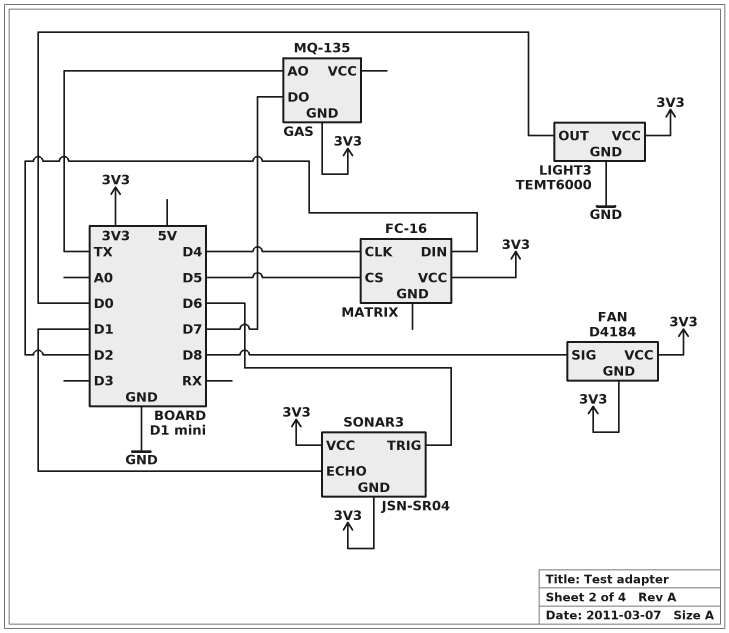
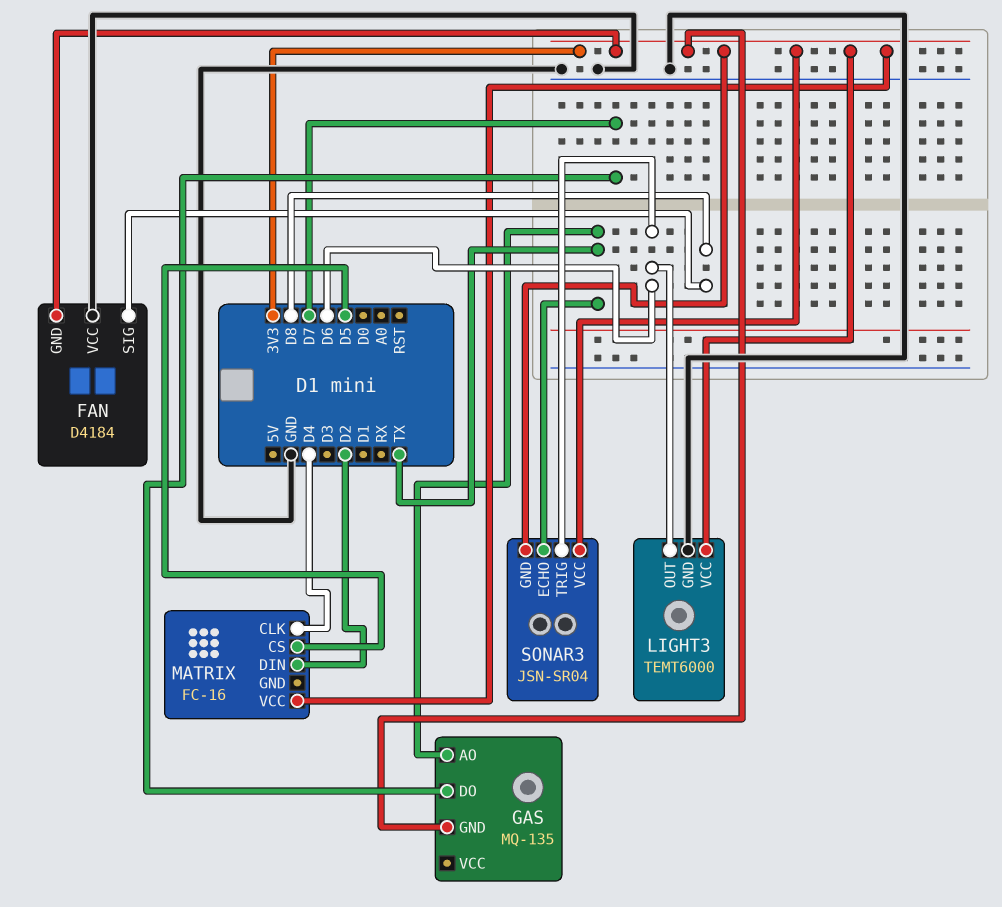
FAN pin VCC: 3V3 -> GND
LIGHT3 pin OUT: D0 -> D6
SONAR3 pin ECHO: D1 -> TX

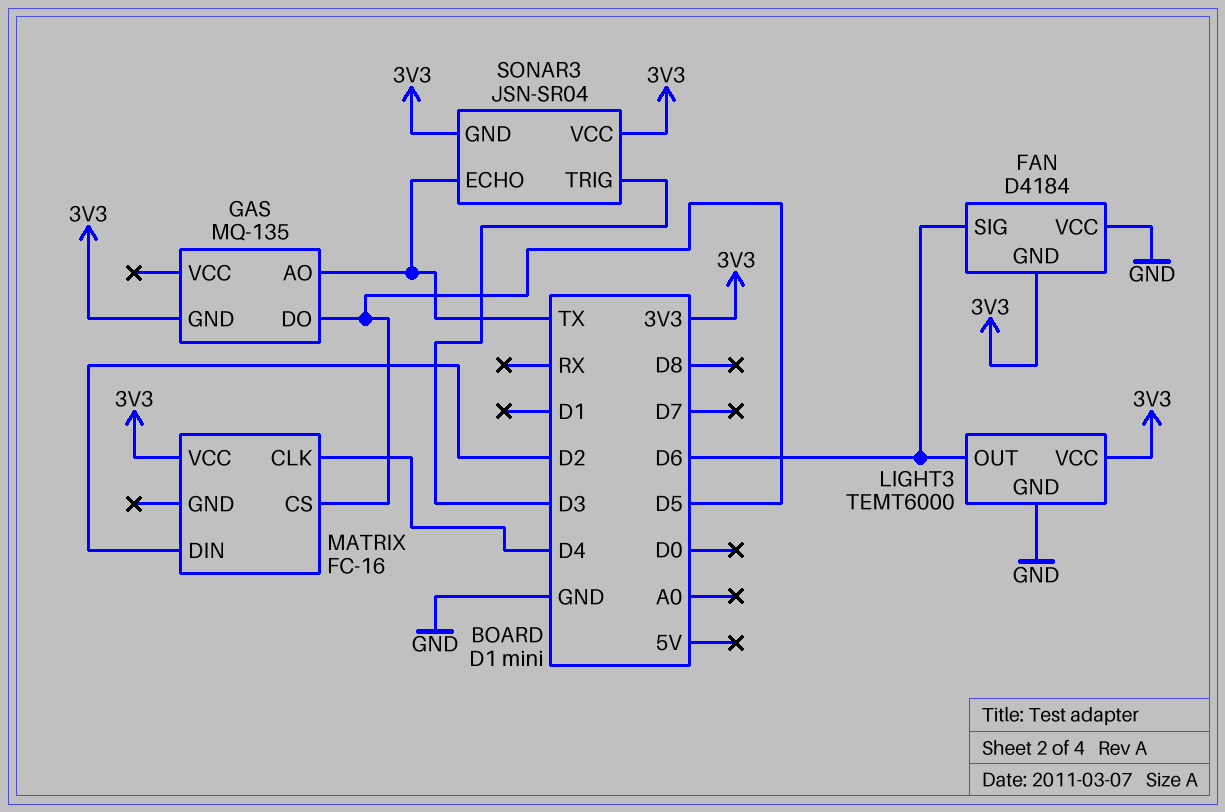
FAN pin SIG: D8 -> D6
GAS pin DO: D7 -> D5
SONAR3 pin TRIG: D6 -> D3

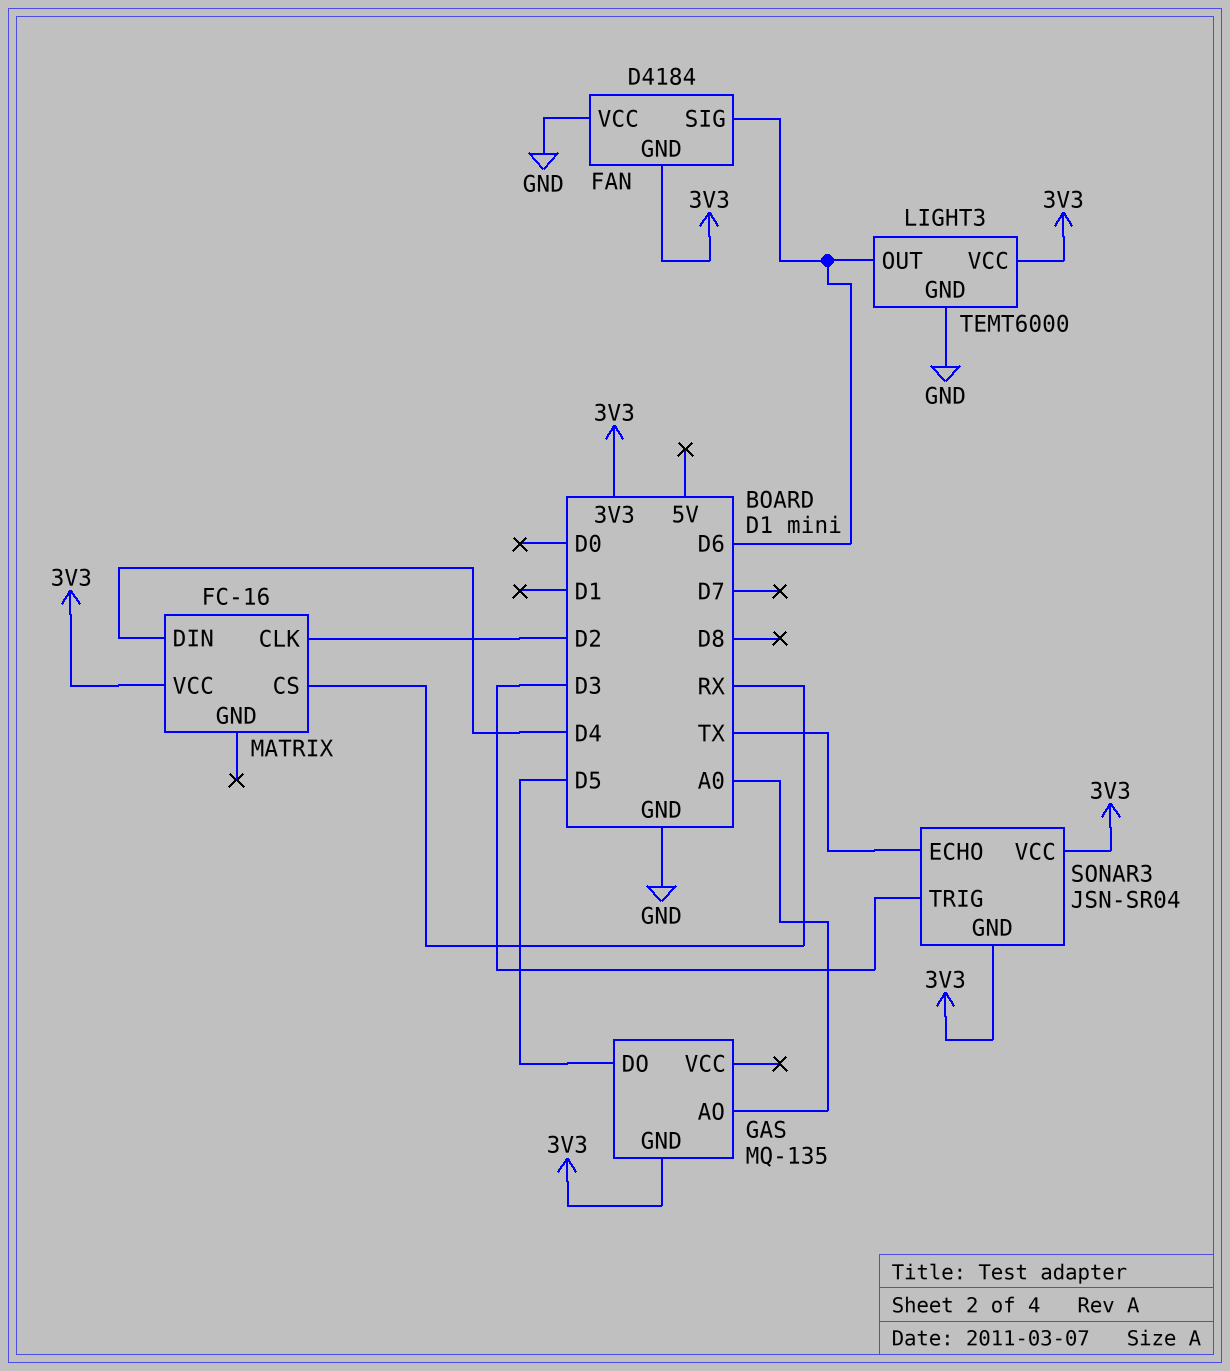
GAS pin AO: TX -> A0
MATRIX pin CLK: D4 -> D2
MATRIX pin CS: D5 -> RX
MATRIX pin DIN: D2 -> D4

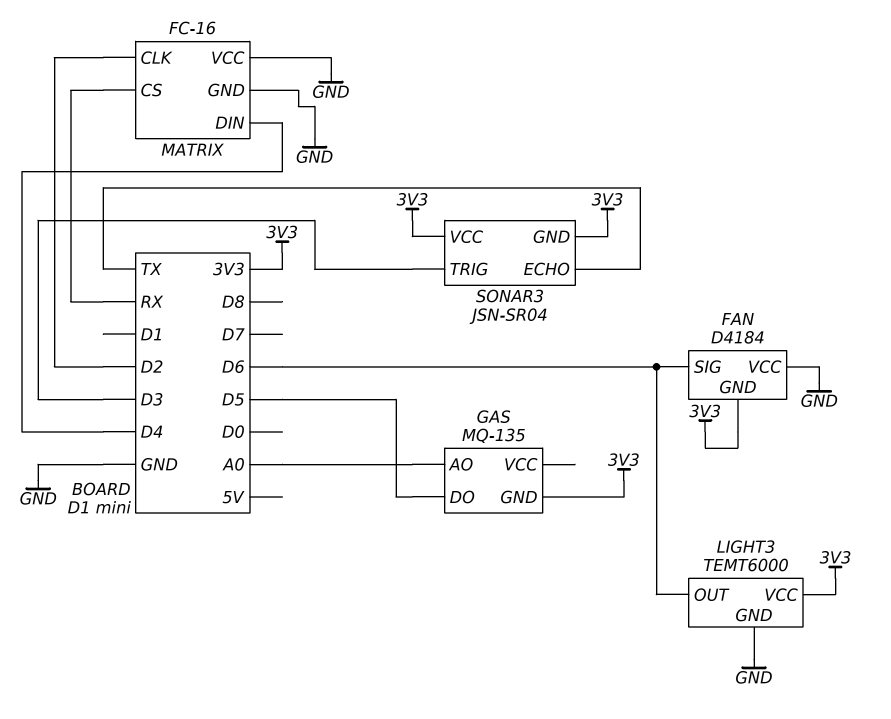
MATRIX pin GND: none -> GND
MATRIX pin VCC: 3V3 -> GND

